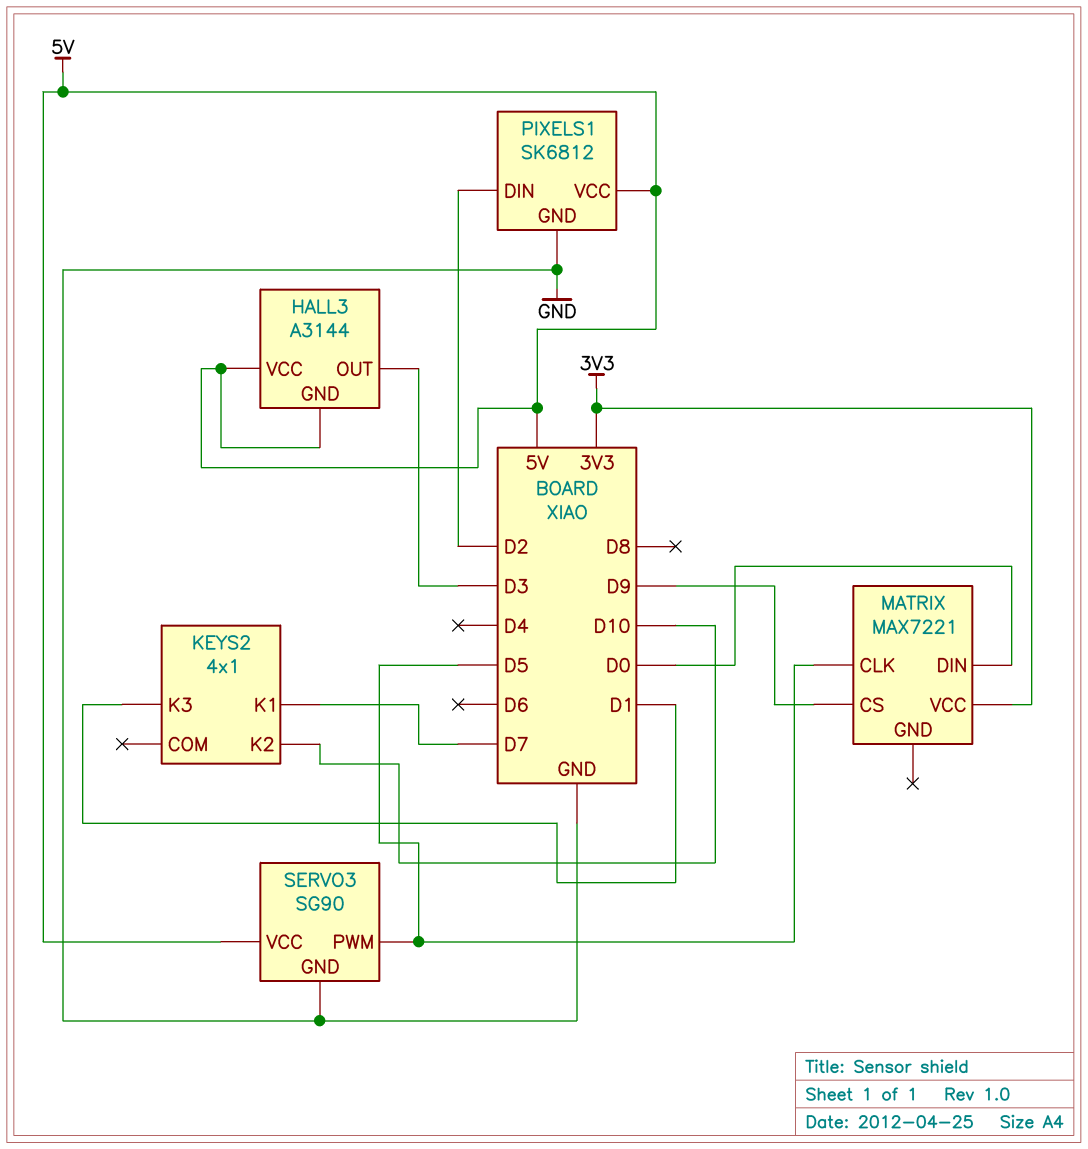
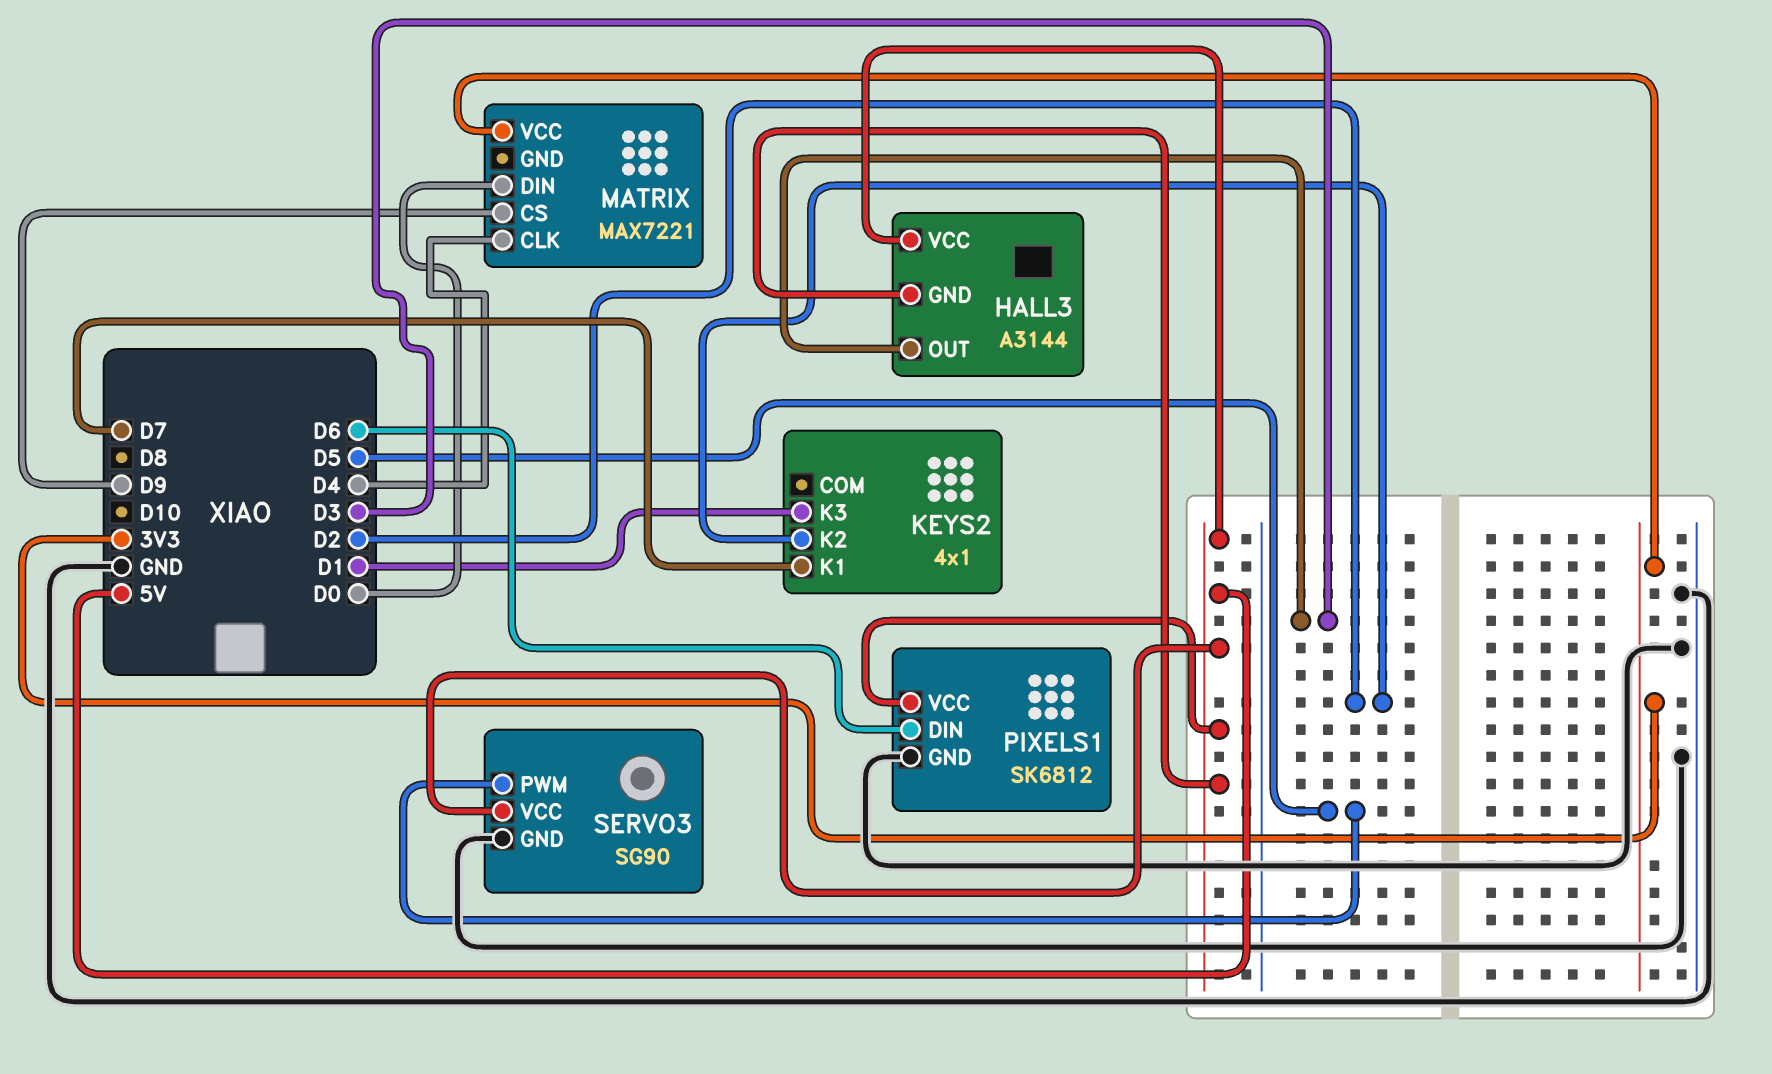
KEYS2 pin K2: D10 -> D2
MATRIX pin CLK: D5 -> D4
PIXELS1 pin DIN: D2 -> D6

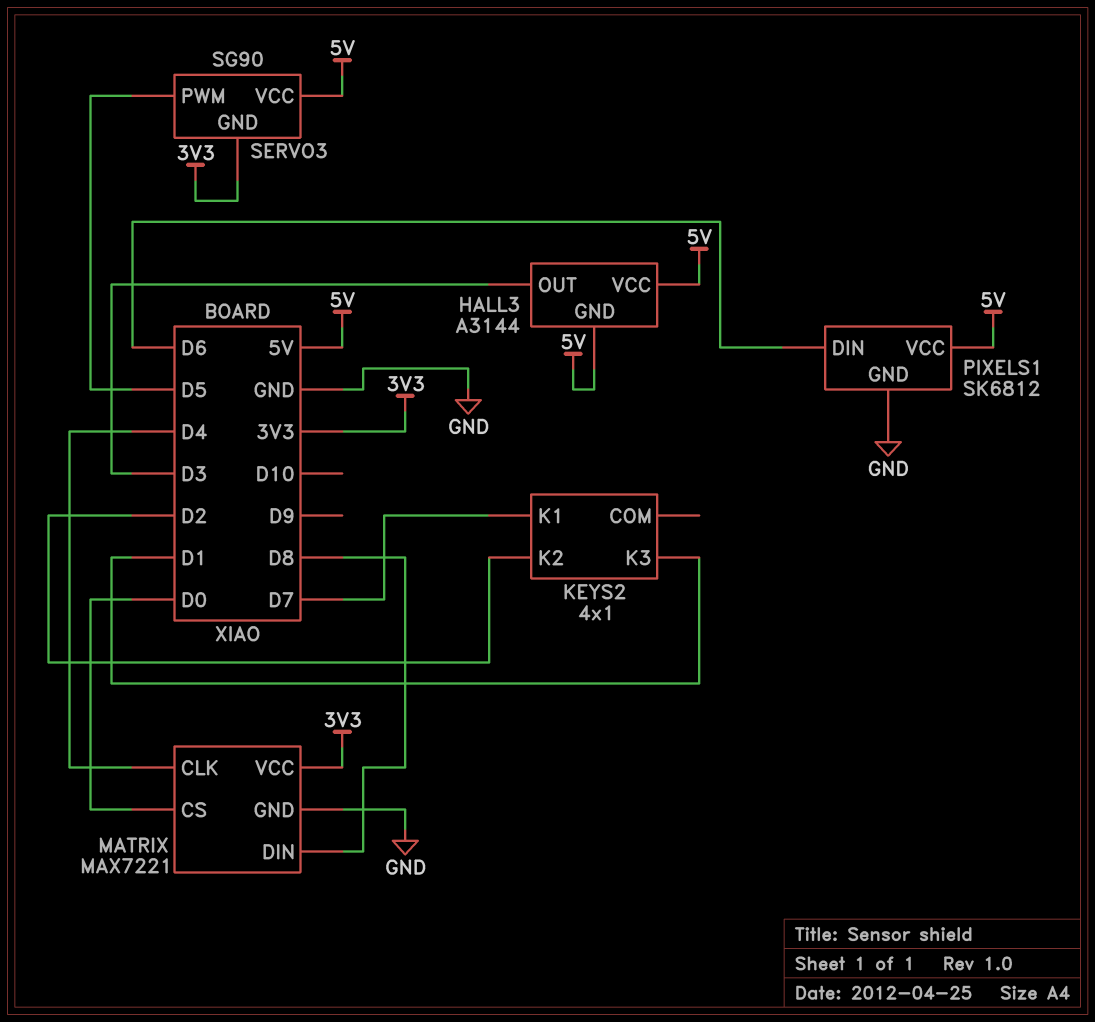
MATRIX pin CS: D9 -> D0
MATRIX pin DIN: D0 -> D8
MATRIX pin GND: none -> GND
SERVO3 pin GND: GND -> 3V3

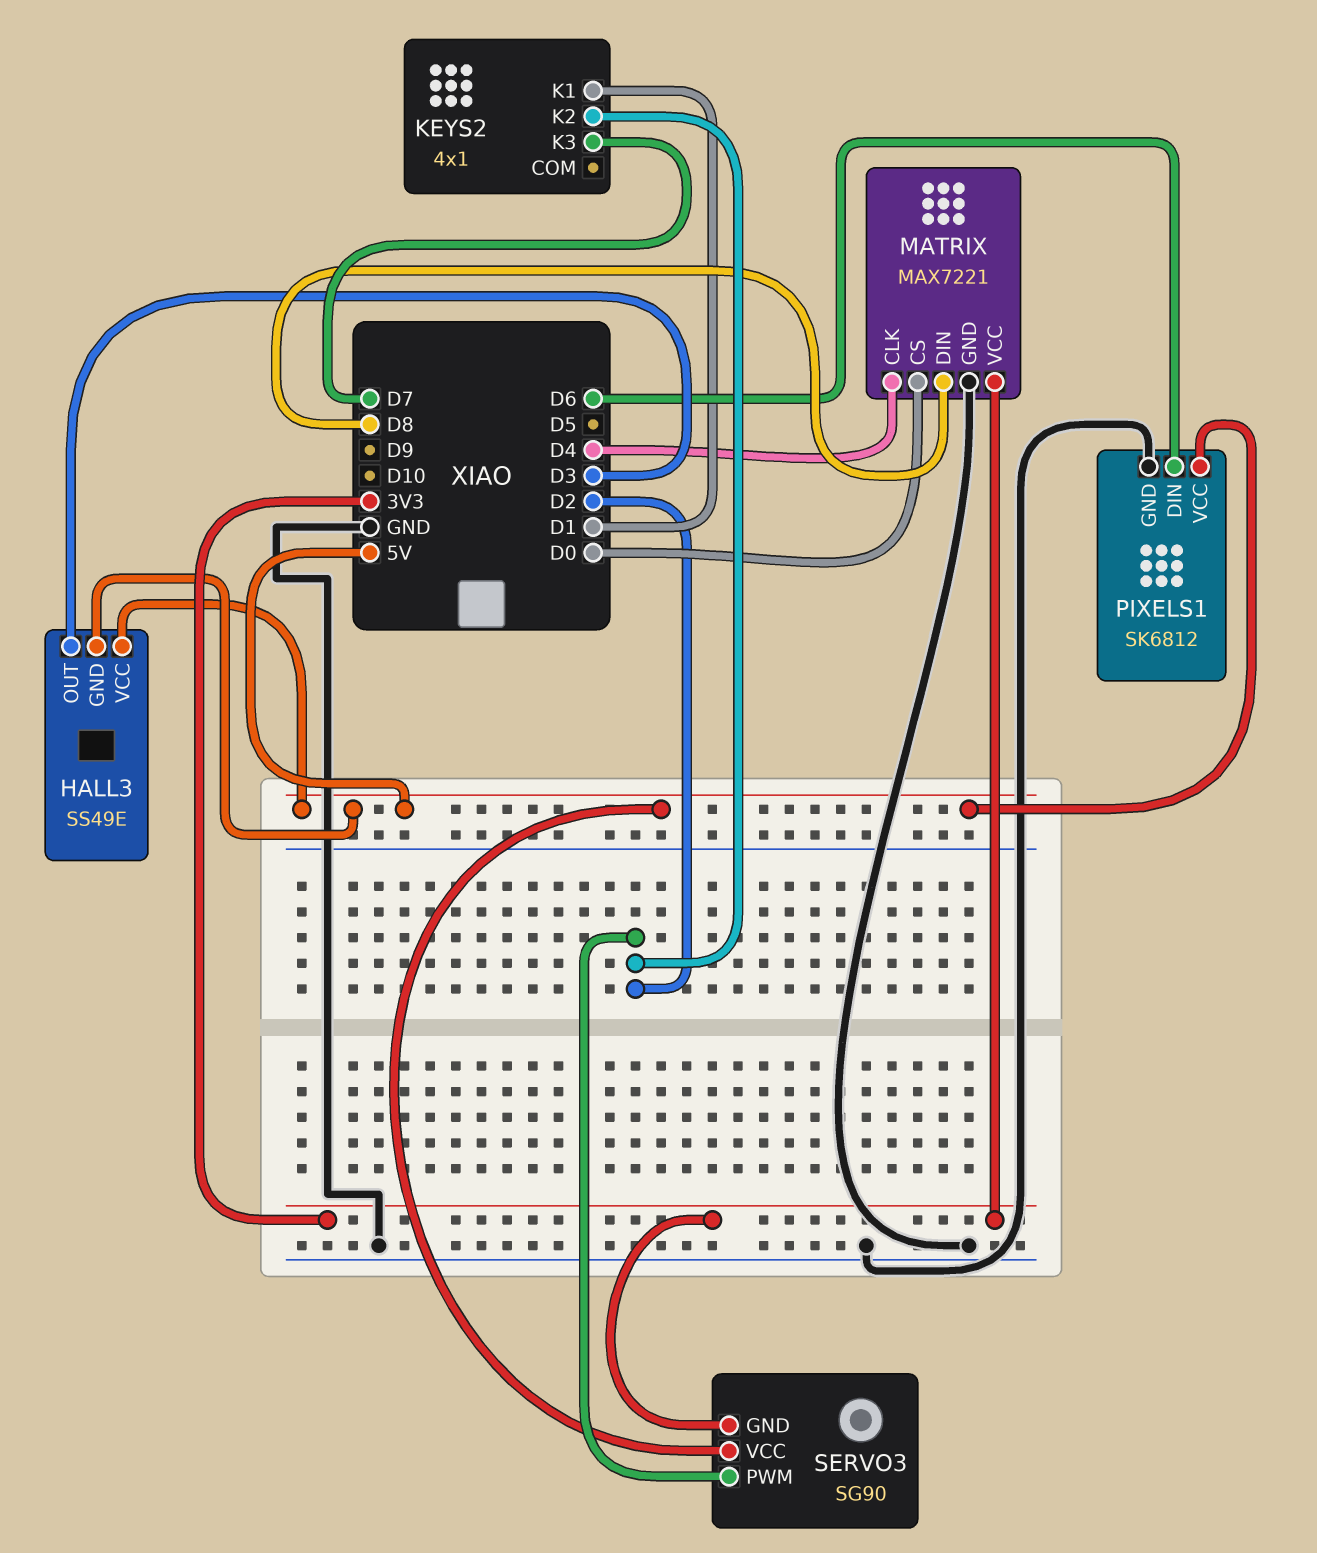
HALL3: A3144 -> SS49E
KEYS2 pin K1: D7 -> D1
KEYS2 pin K3: D1 -> D7
SERVO3 pin PWM: D5 -> D2

